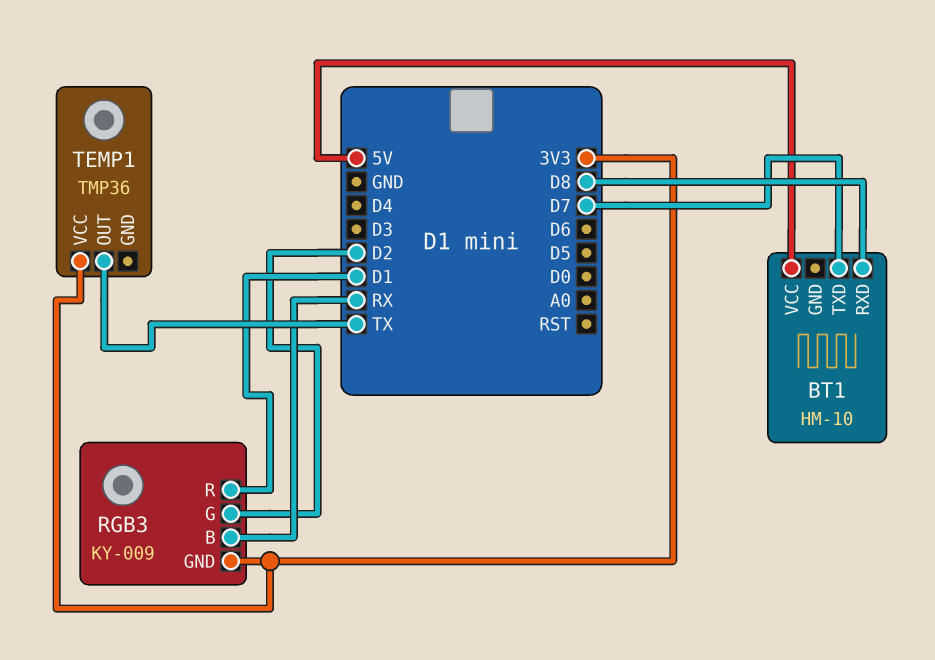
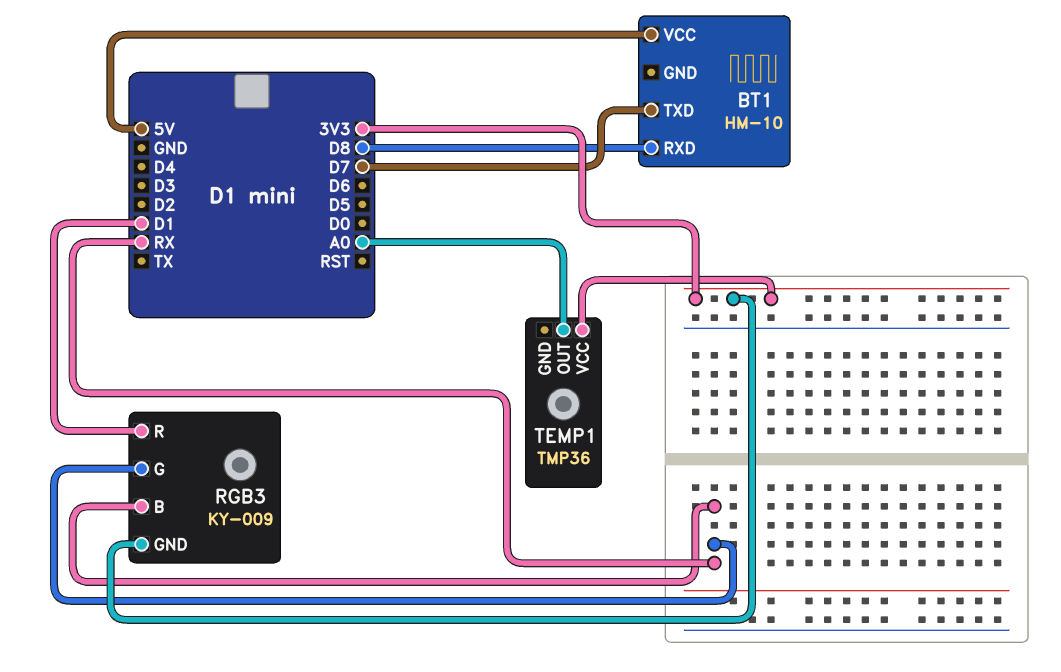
RGB3 pin G: D2 -> RX
TEMP1 pin OUT: TX -> A0

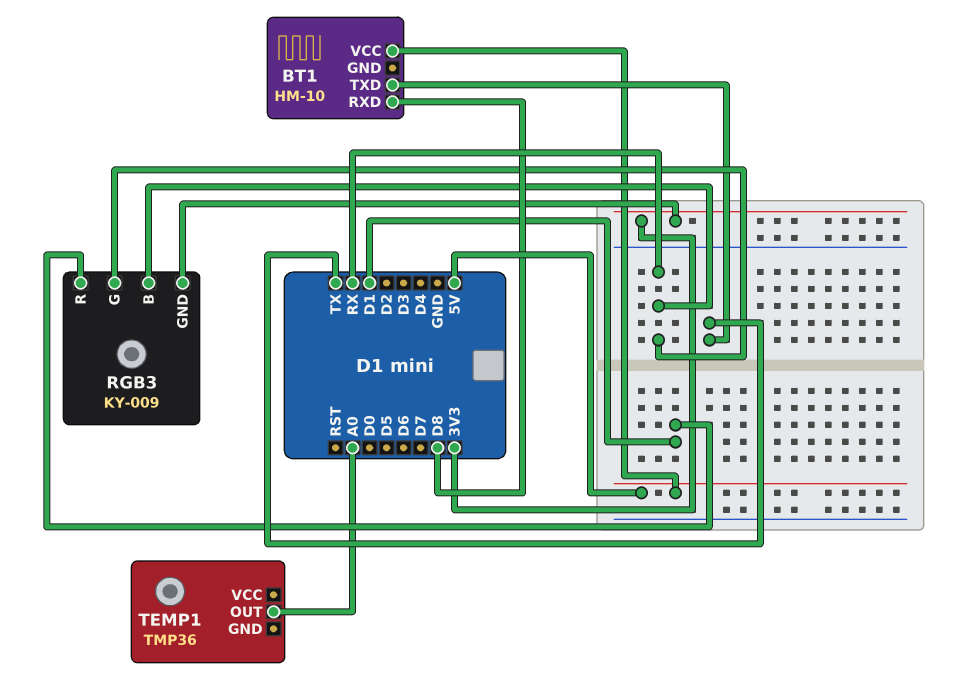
BT1 pin TXD: D7 -> TX
TEMP1 pin VCC: 3V3 -> none

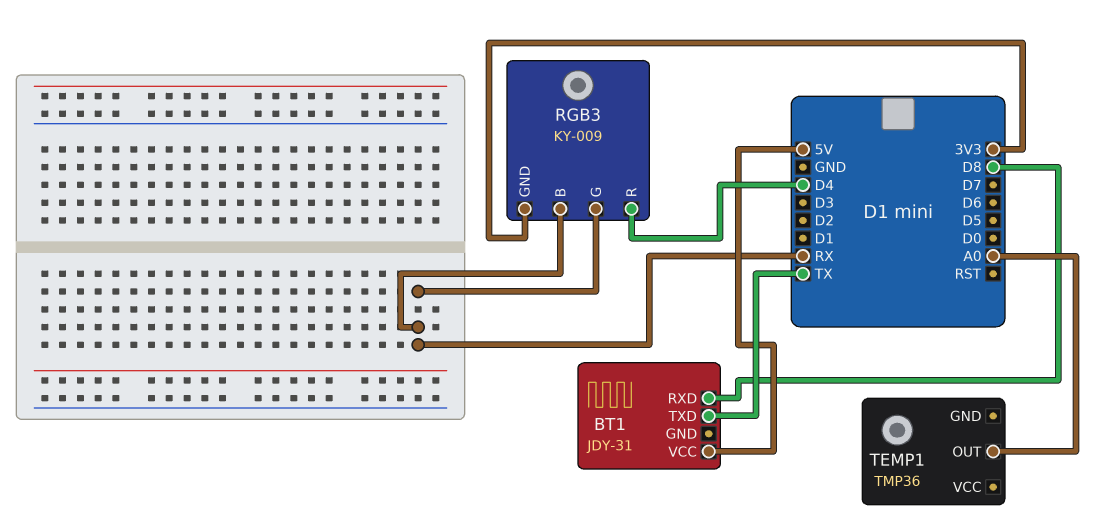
BT1: HM-10 -> JDY-31
RGB3 pin R: D1 -> D4

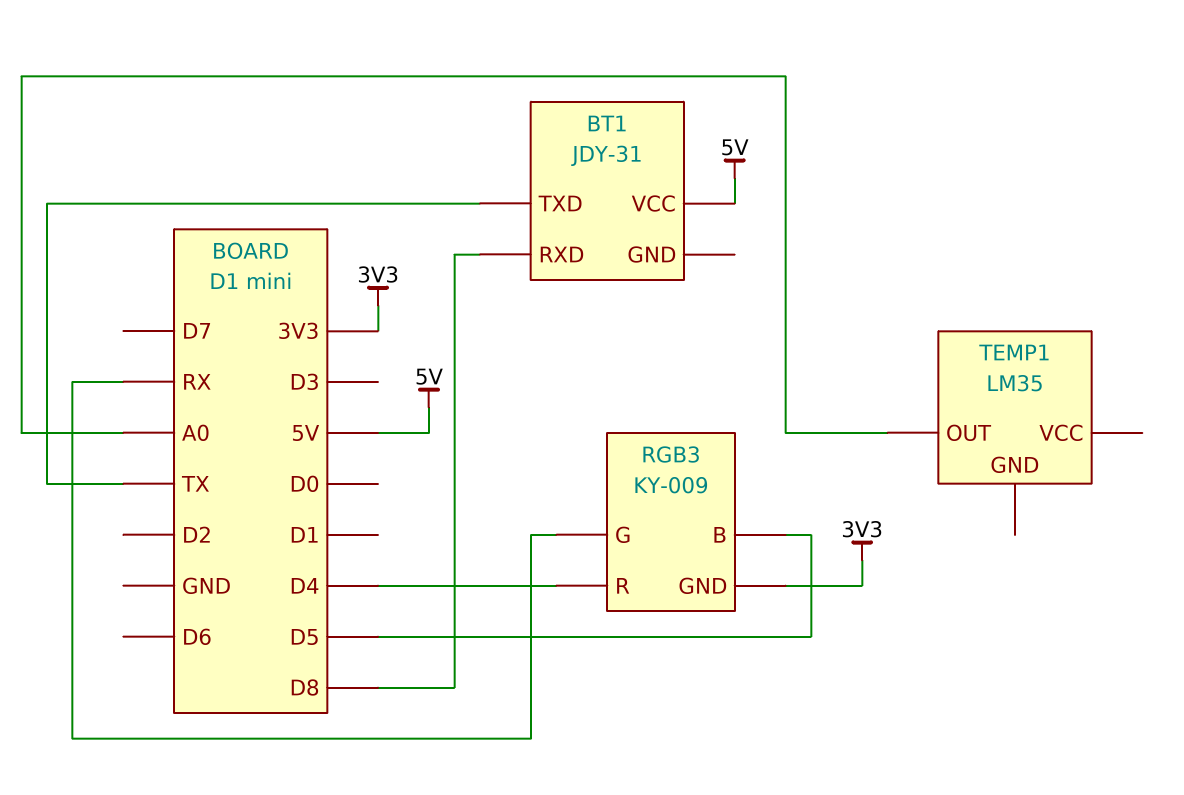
RGB3 pin B: RX -> D5
TEMP1: TMP36 -> LM35

